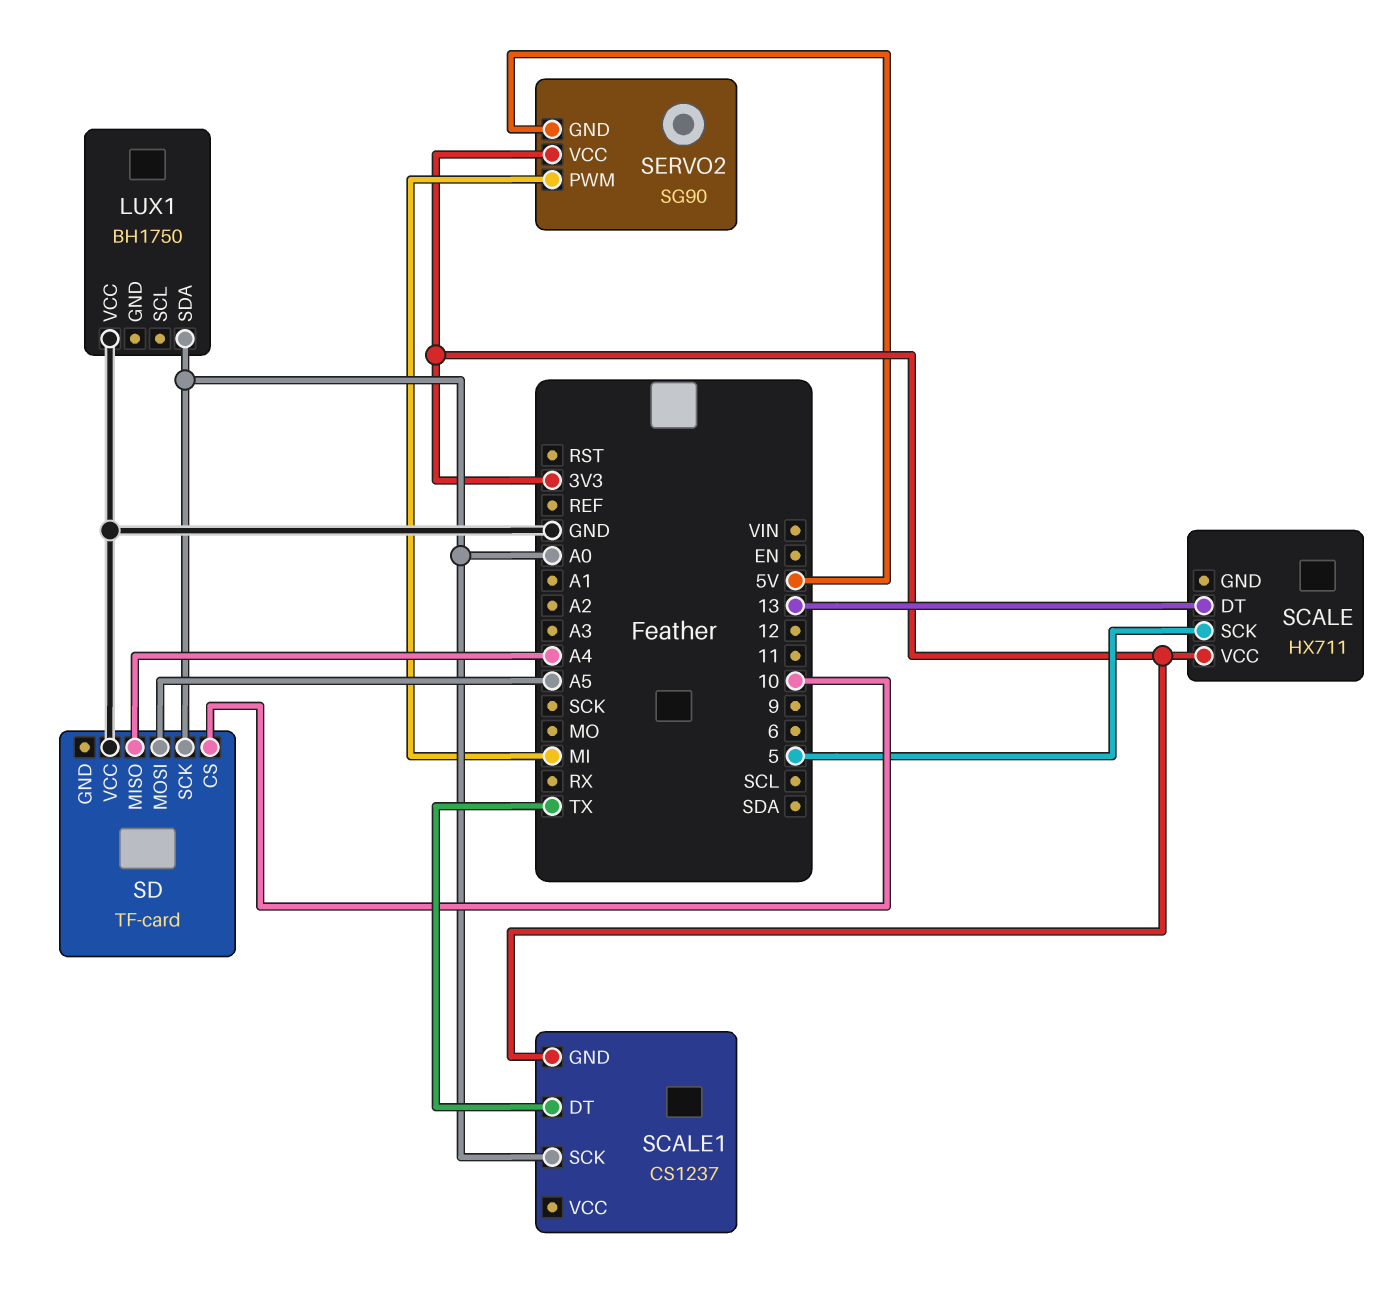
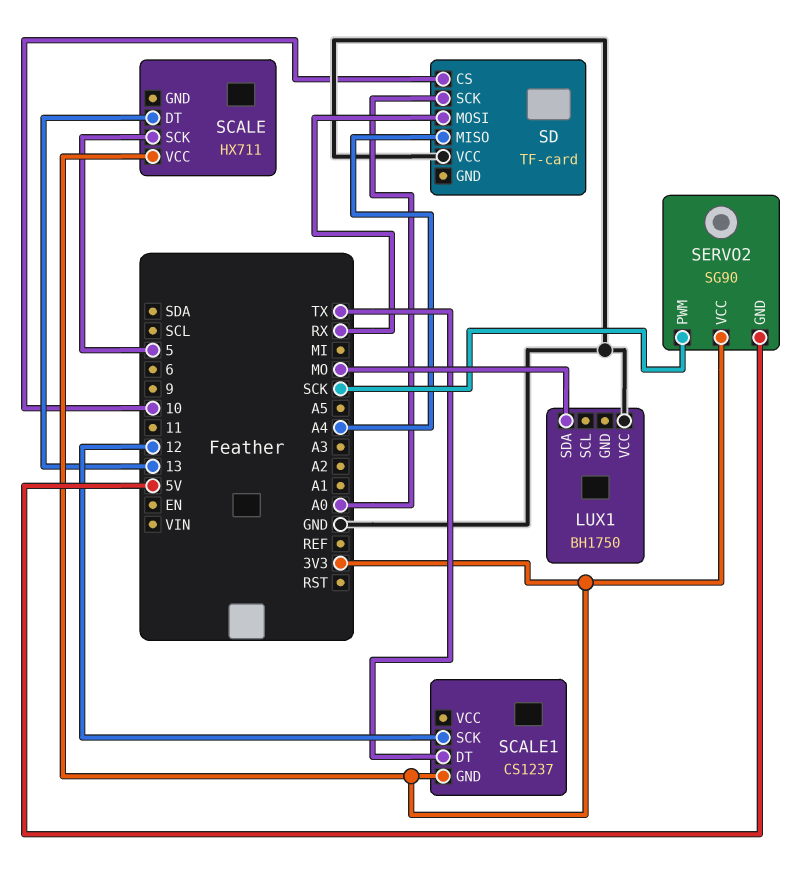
LUX1 pin SDA: A0 -> MO
SCALE1 pin SCK: A0 -> 12
SD pin MOSI: A5 -> RX
SERVO2 pin PWM: MI -> SCK

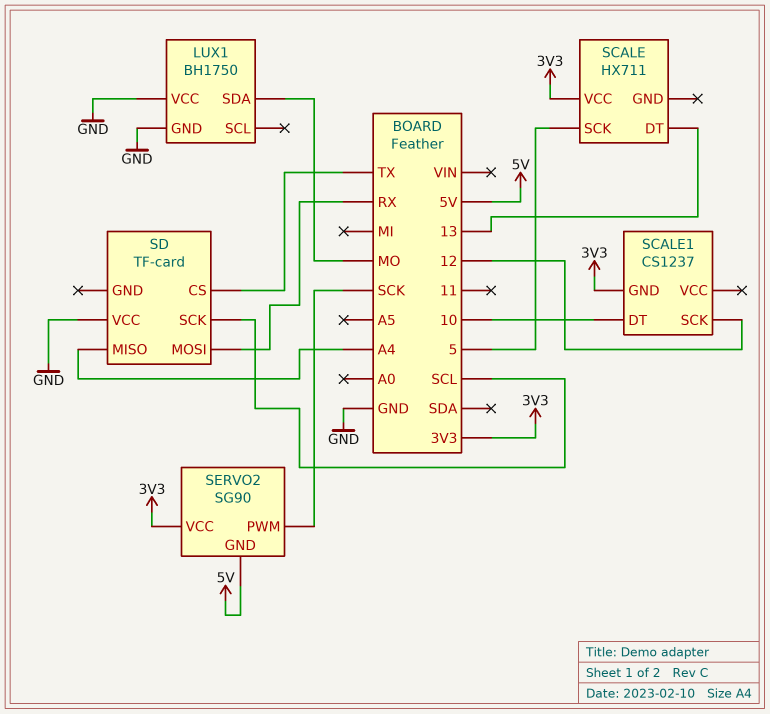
LUX1 pin GND: none -> GND
SCALE1 pin DT: TX -> 10
SD pin CS: 10 -> TX
SD pin SCK: A0 -> SCL

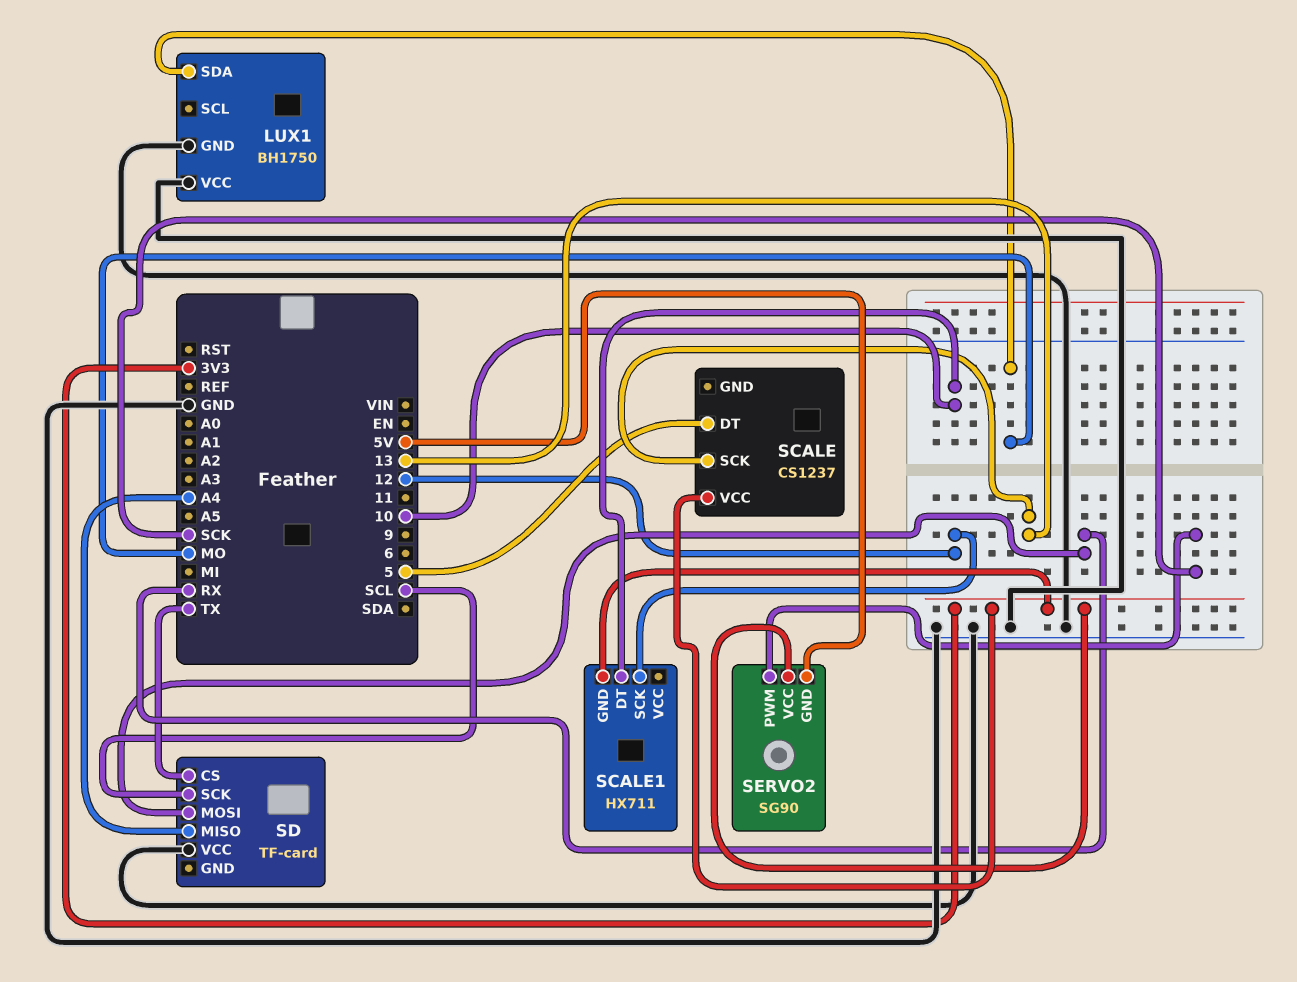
SCALE: HX711 -> CS1237
SCALE pin DT: 13 -> 5
SCALE pin SCK: 5 -> 13
SCALE1: CS1237 -> HX711

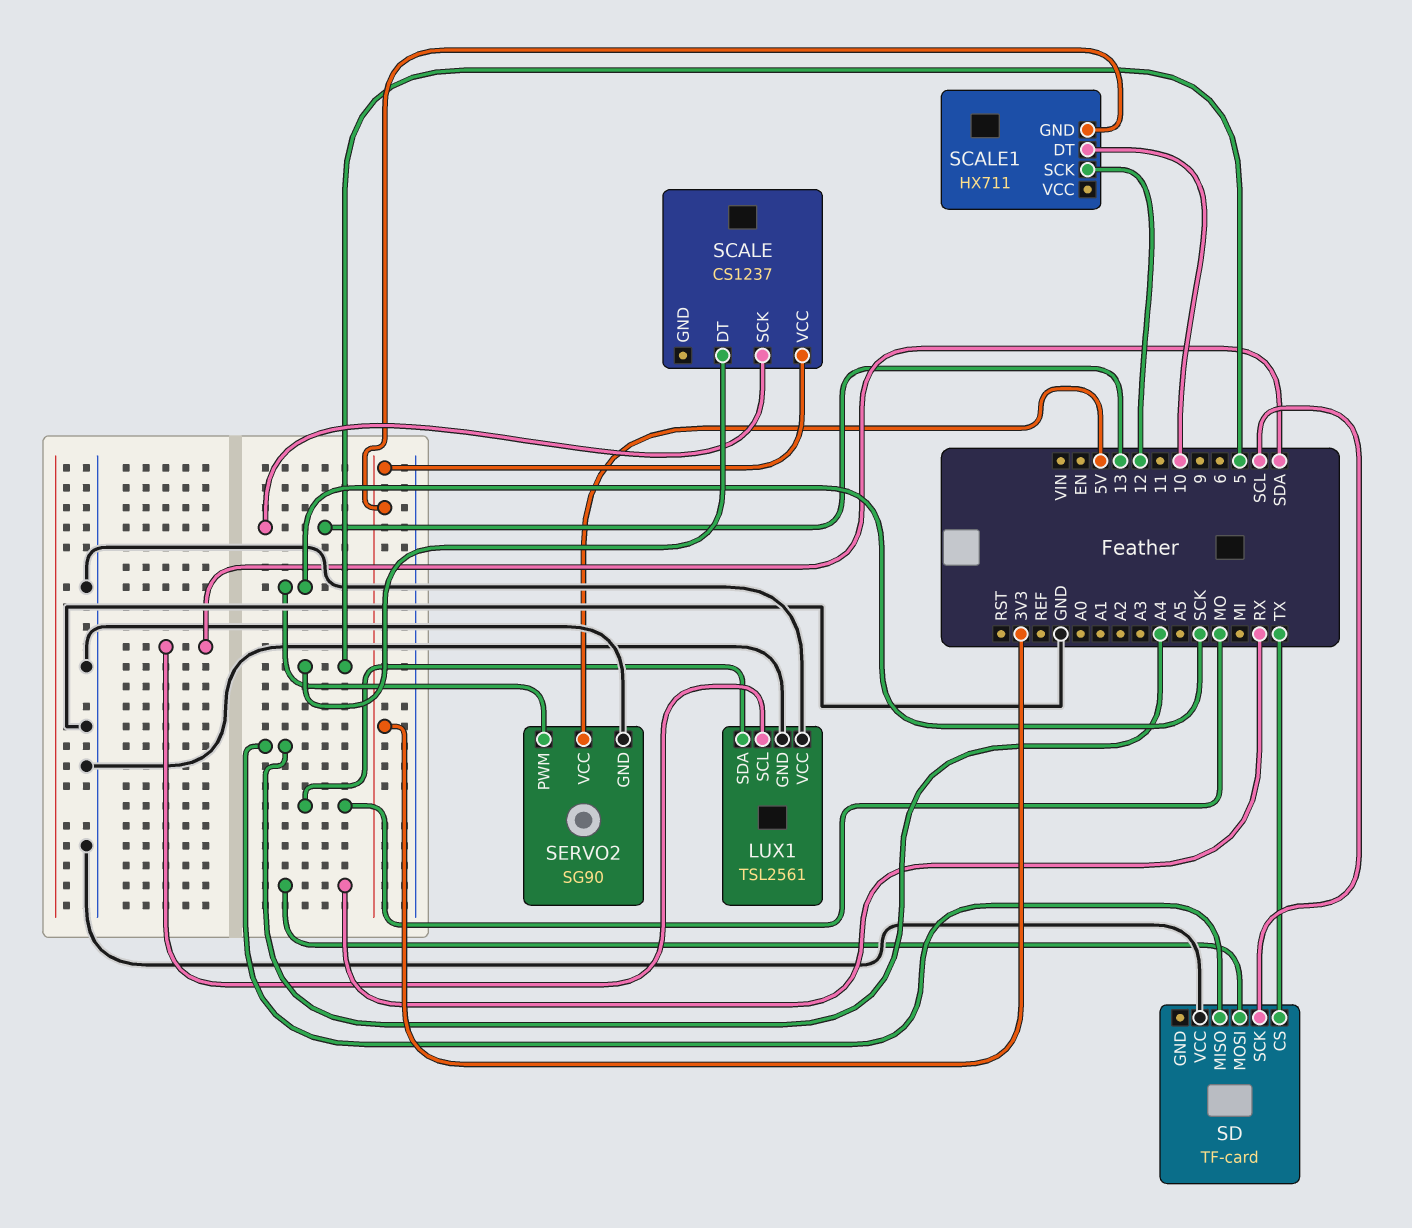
LUX1: BH1750 -> TSL2561
LUX1 pin SCL: none -> SDA
SERVO2 pin GND: 5V -> GND
SERVO2 pin VCC: 3V3 -> 5V

